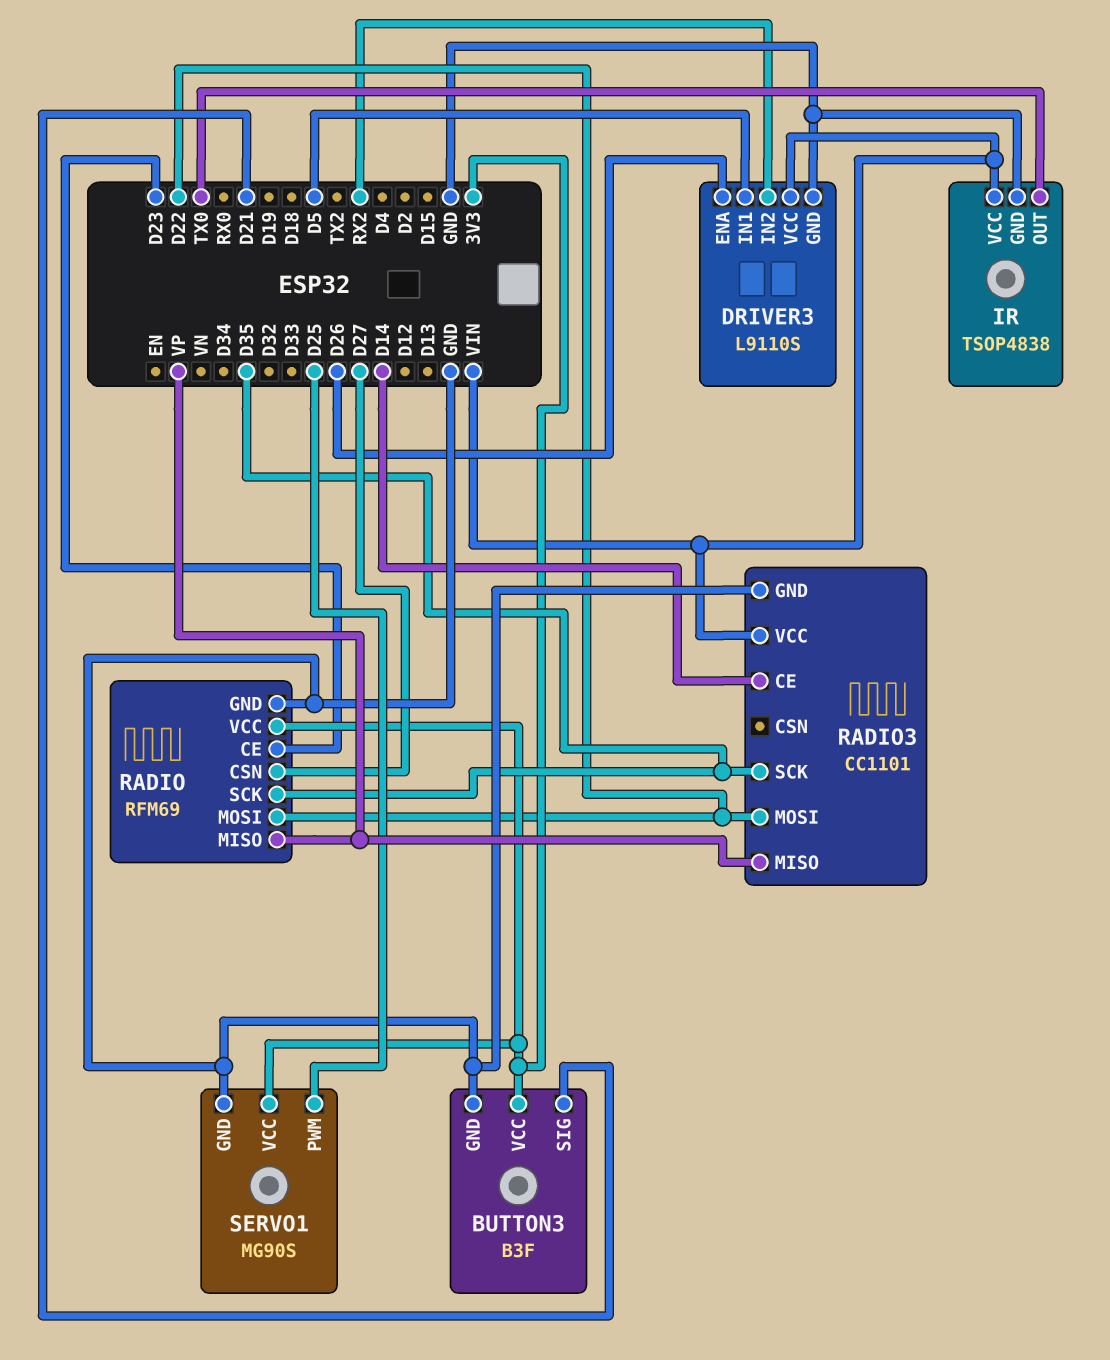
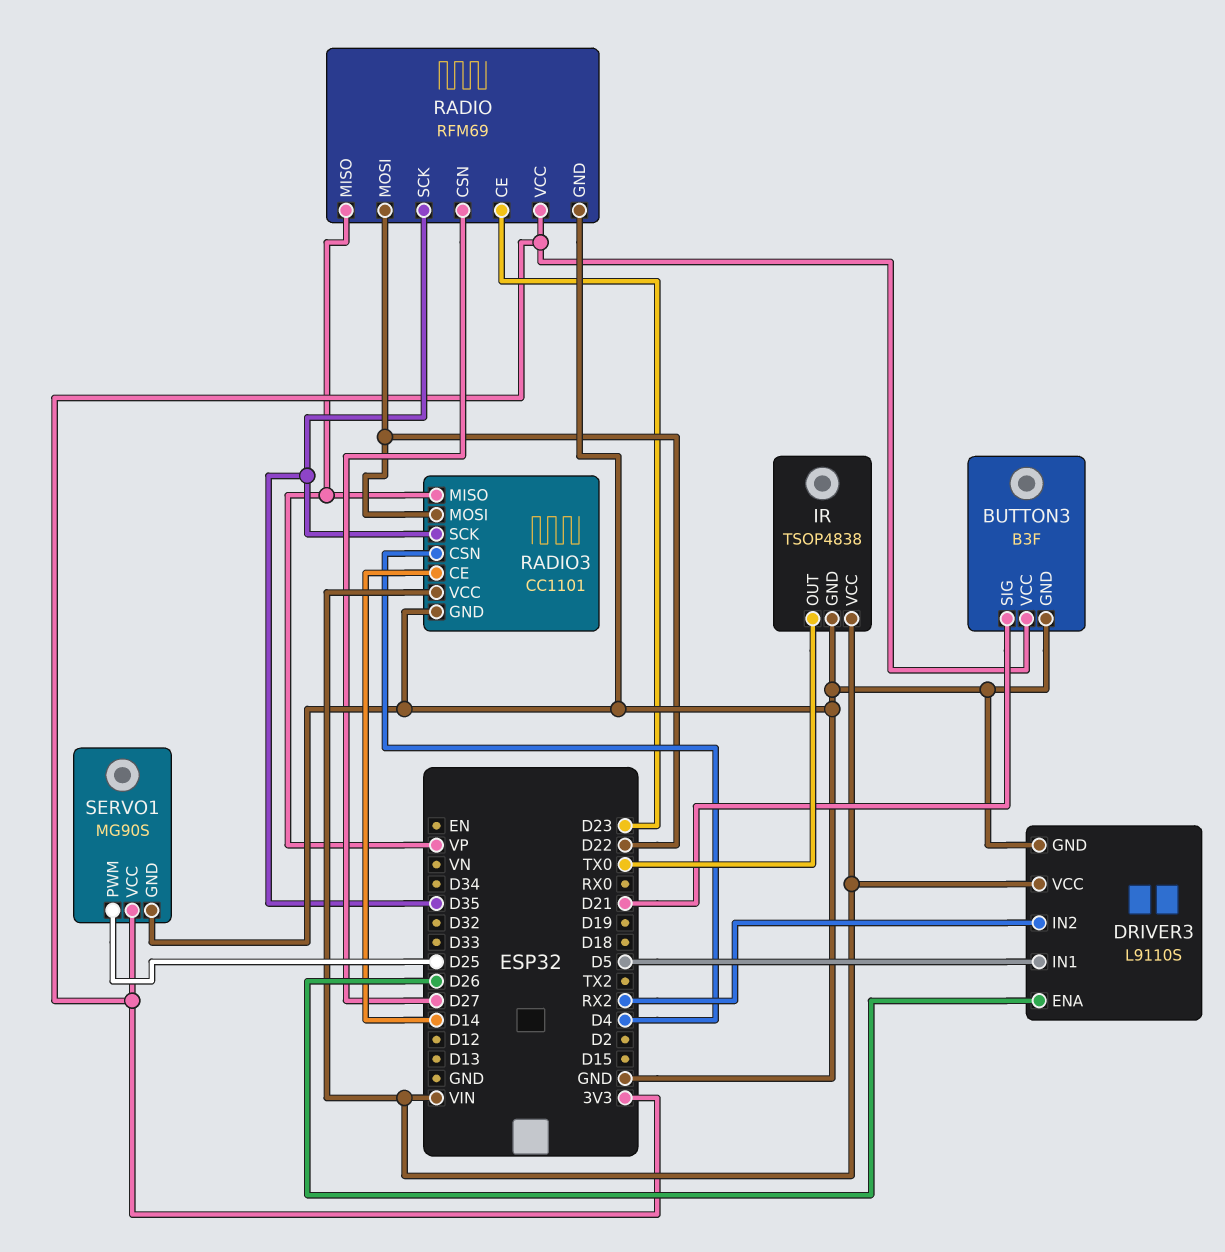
RADIO3 pin CSN: none -> D4

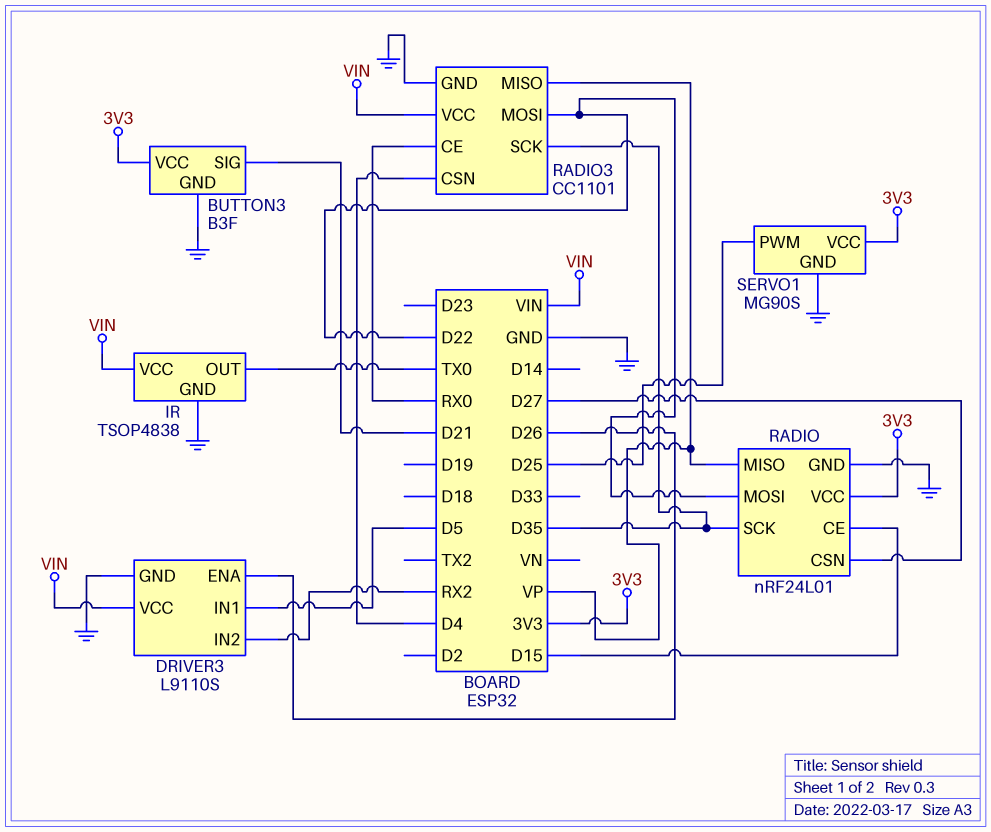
RADIO: RFM69 -> nRF24L01
RADIO pin CE: D23 -> D15
RADIO3 pin CE: D14 -> RX0

